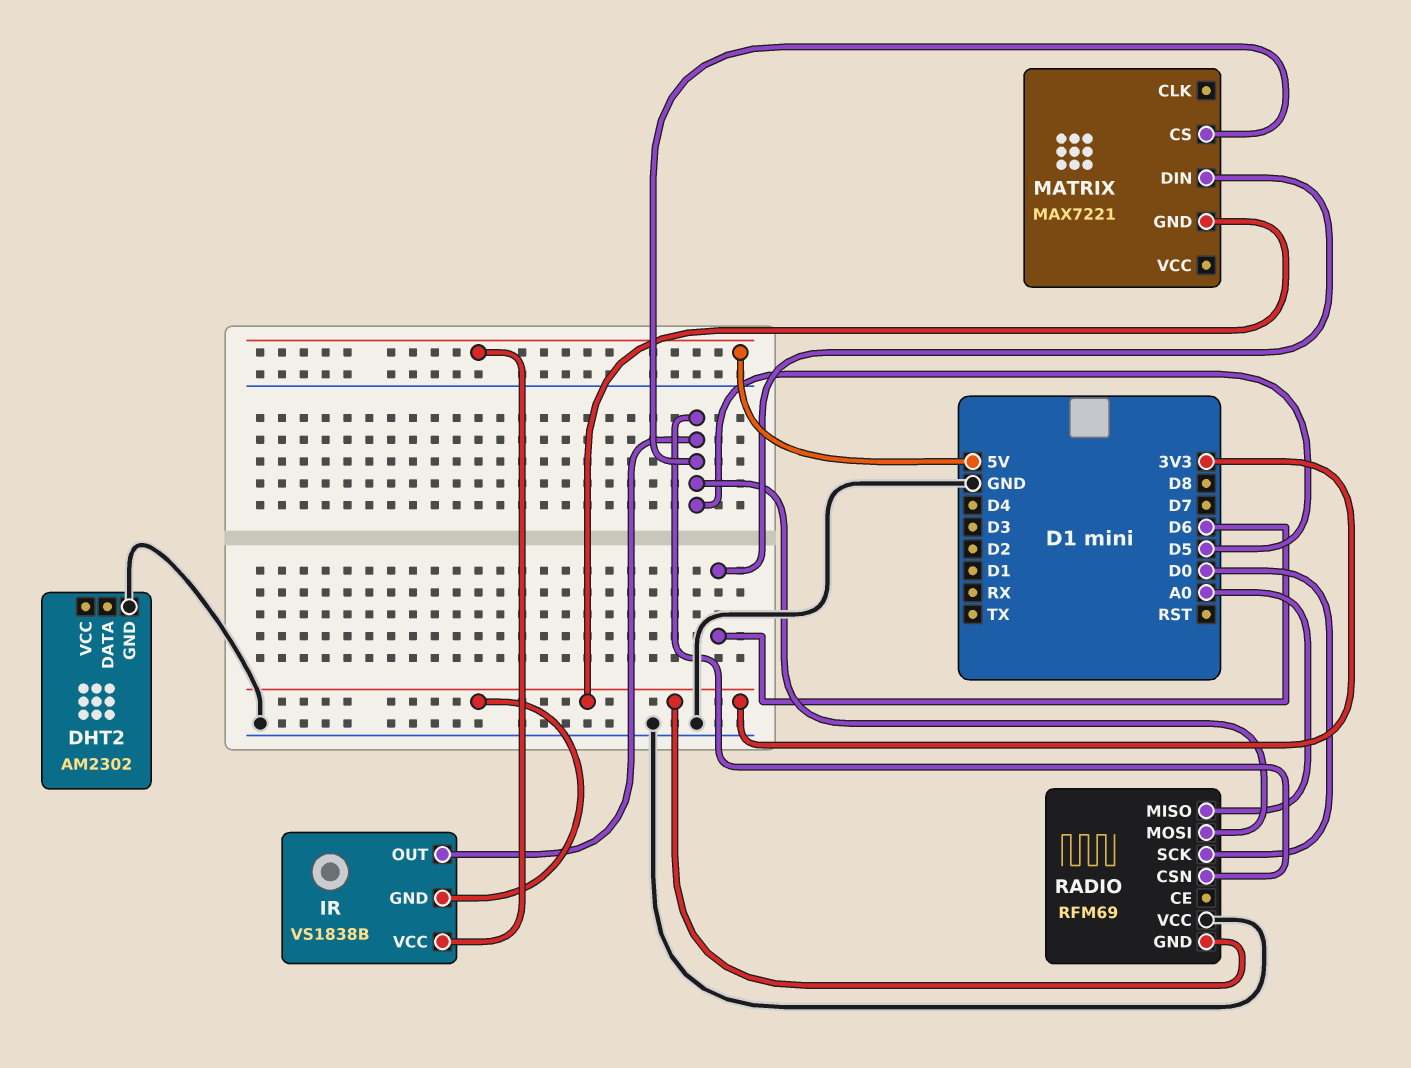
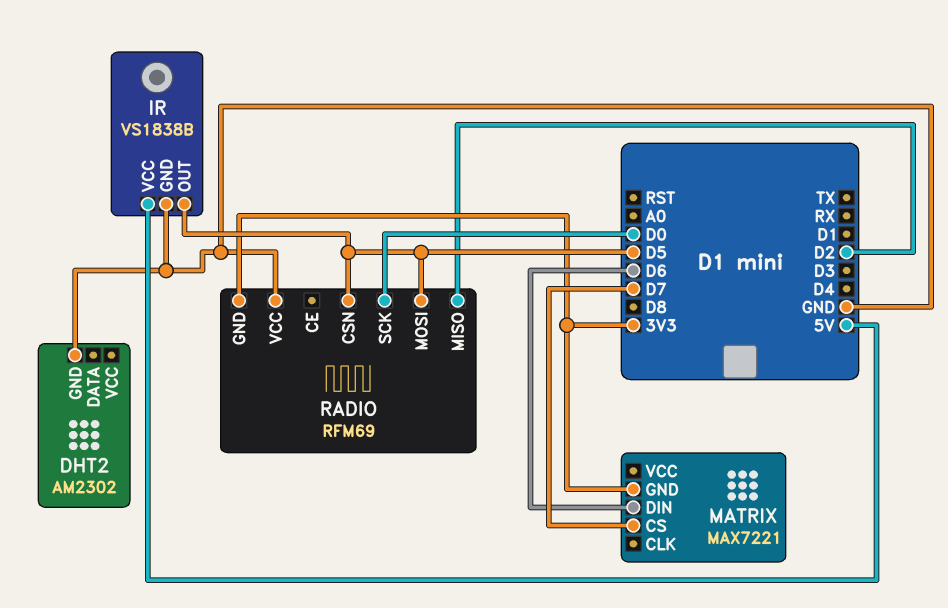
IR pin GND: 3V3 -> GND
MATRIX pin CS: D5 -> D7
RADIO pin MISO: A0 -> D2

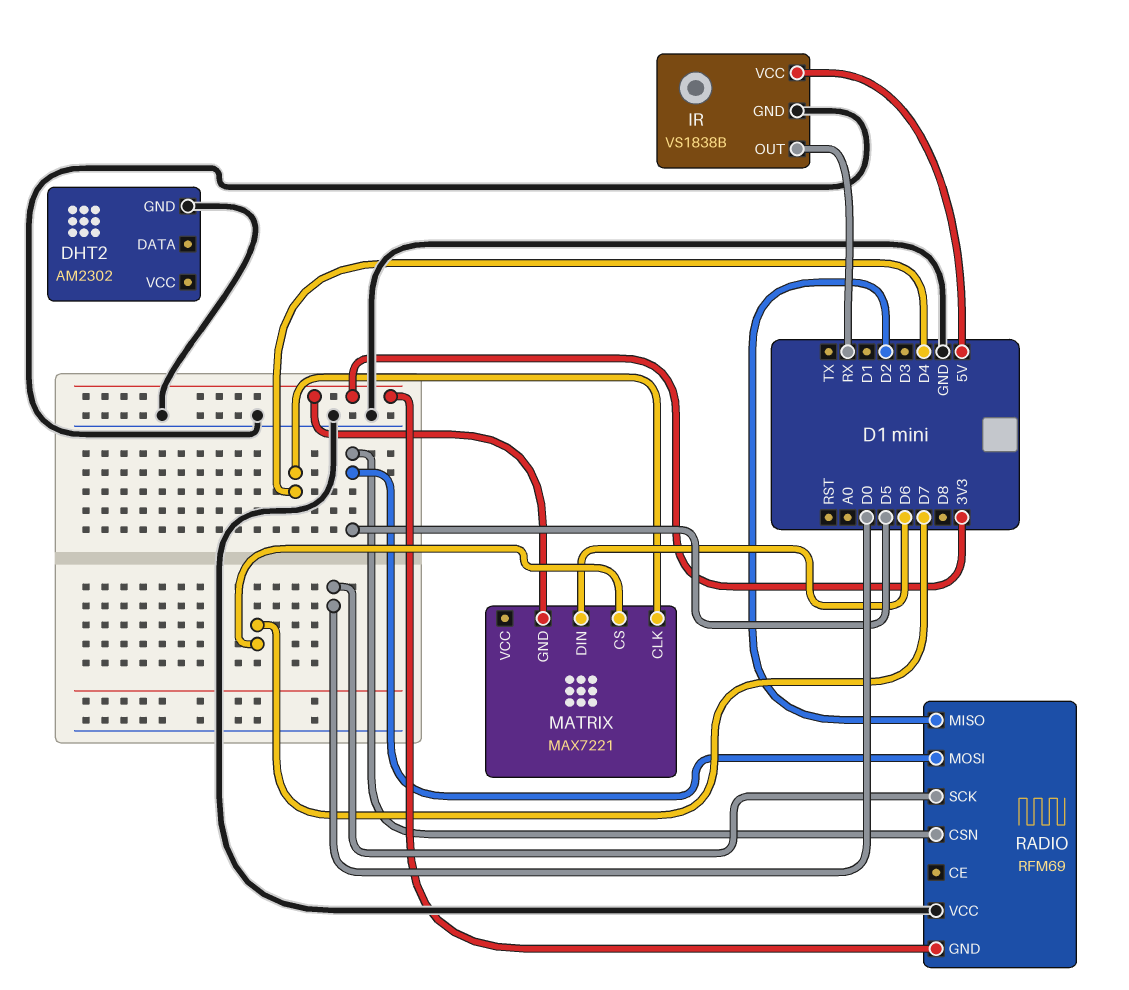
IR pin OUT: D5 -> RX
MATRIX pin CLK: none -> D4

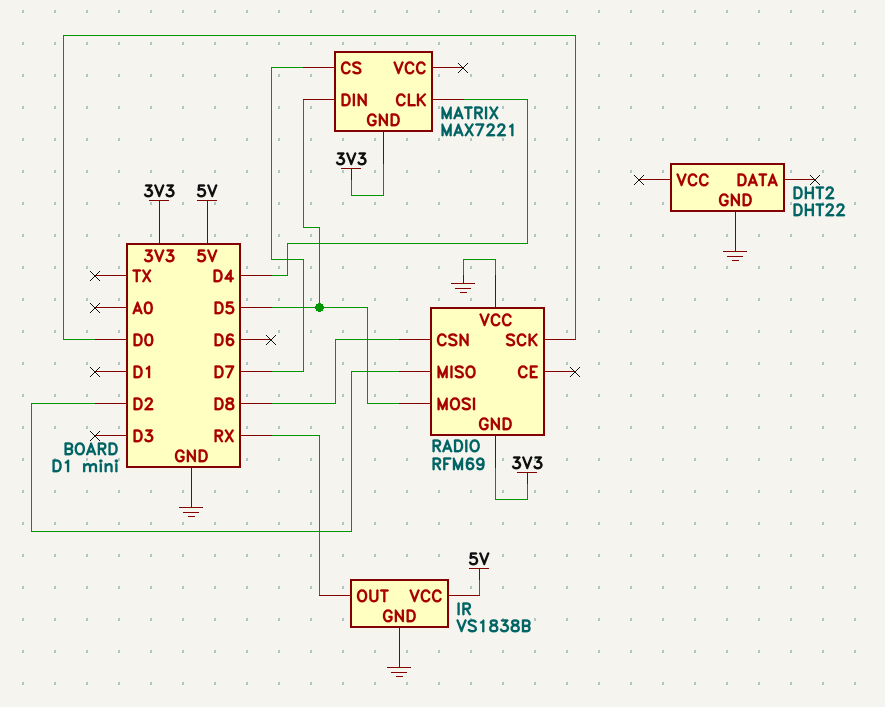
DHT2: AM2302 -> DHT22
MATRIX pin DIN: D6 -> D5
RADIO pin CSN: D5 -> D8

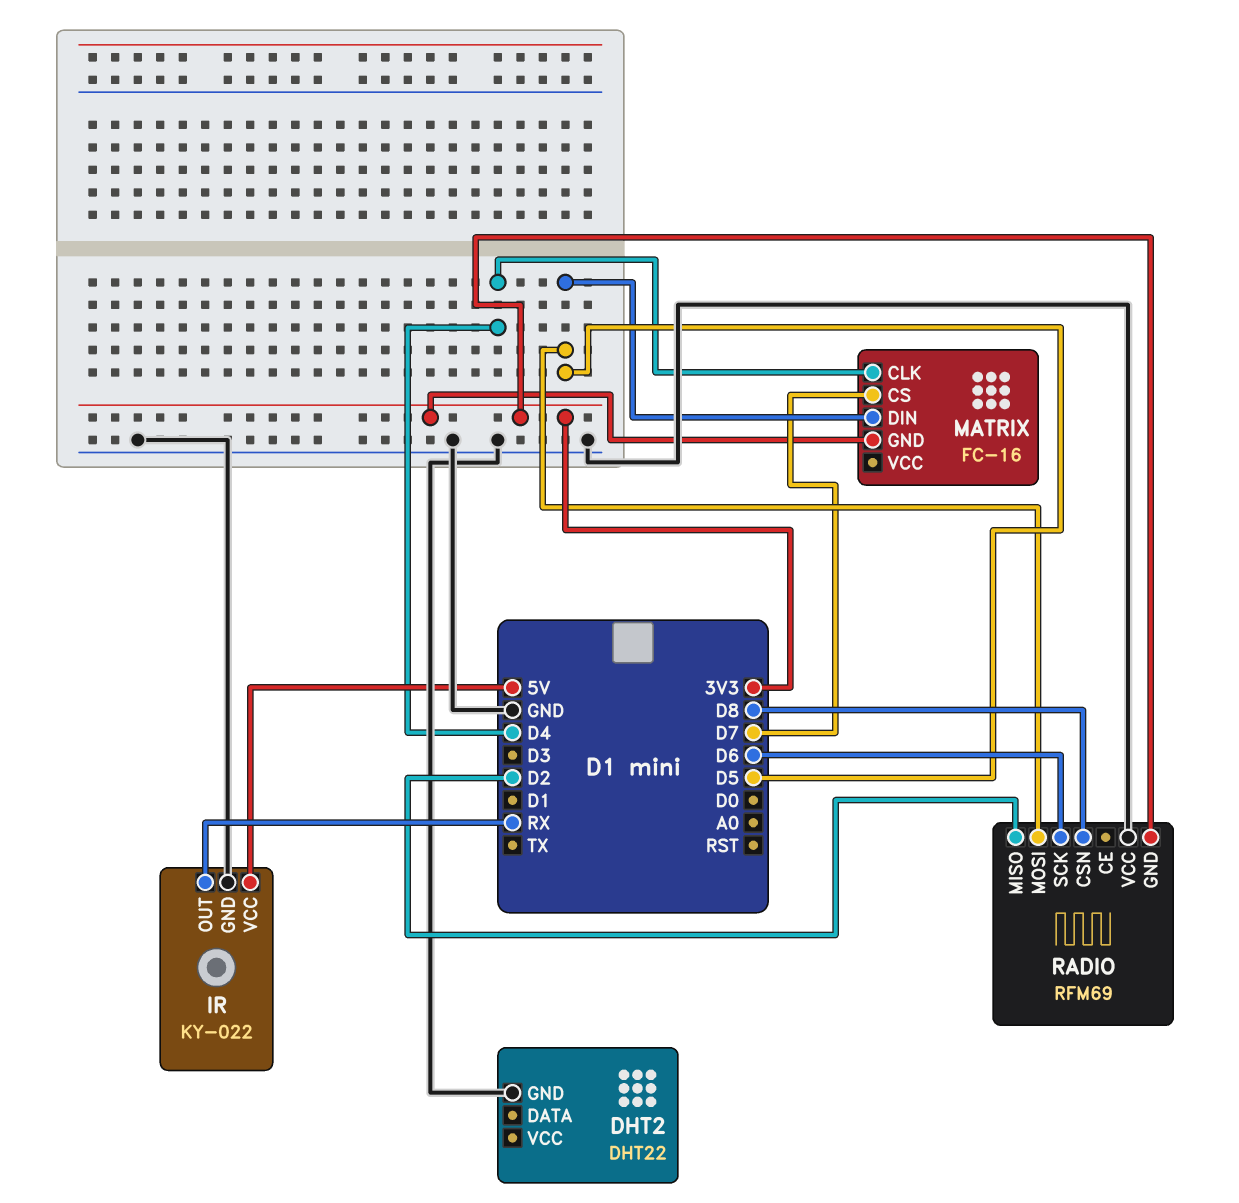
IR: VS1838B -> KY-022
MATRIX: MAX7221 -> FC-16
RADIO pin SCK: D0 -> D6

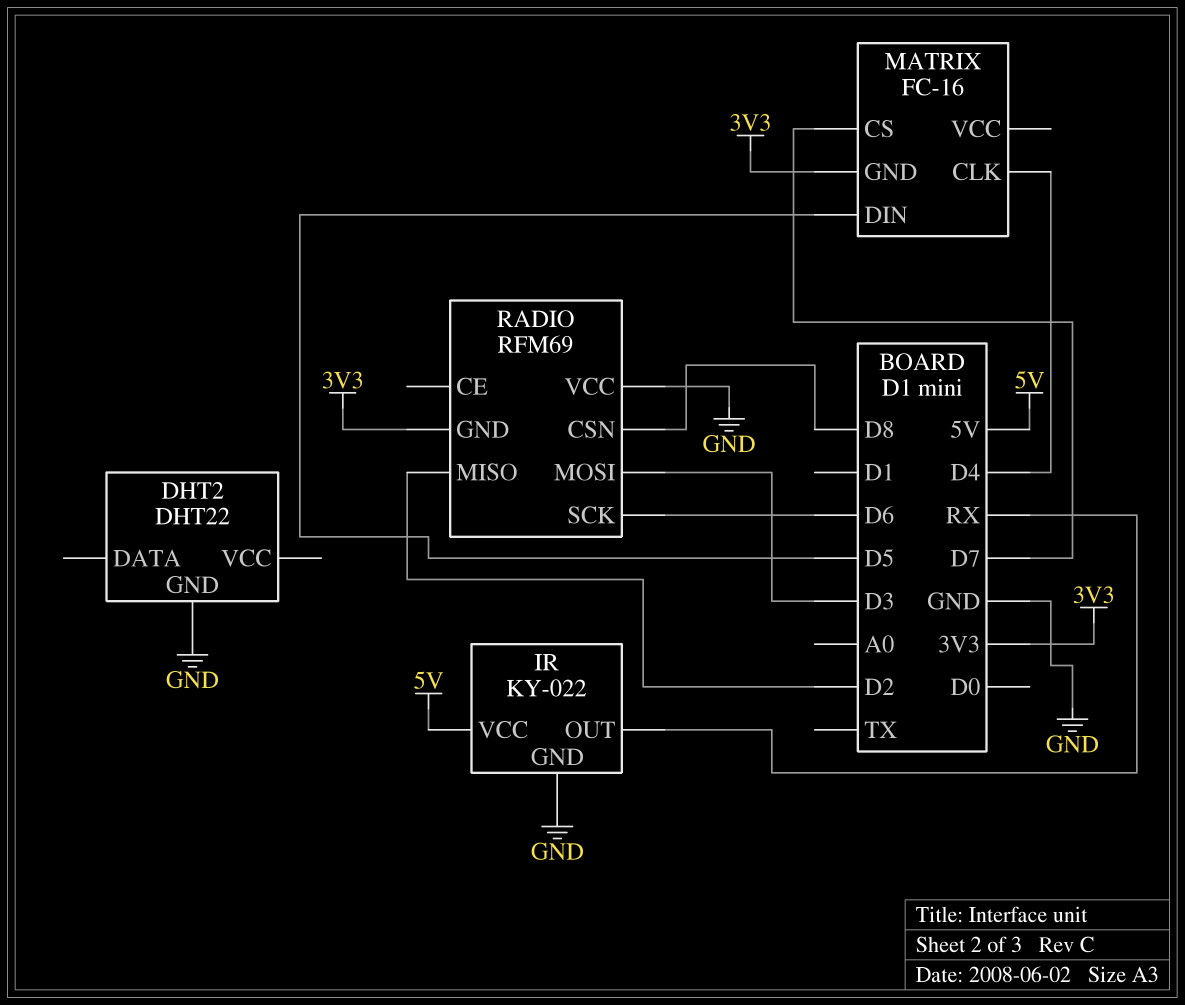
RADIO pin MOSI: D5 -> D3

